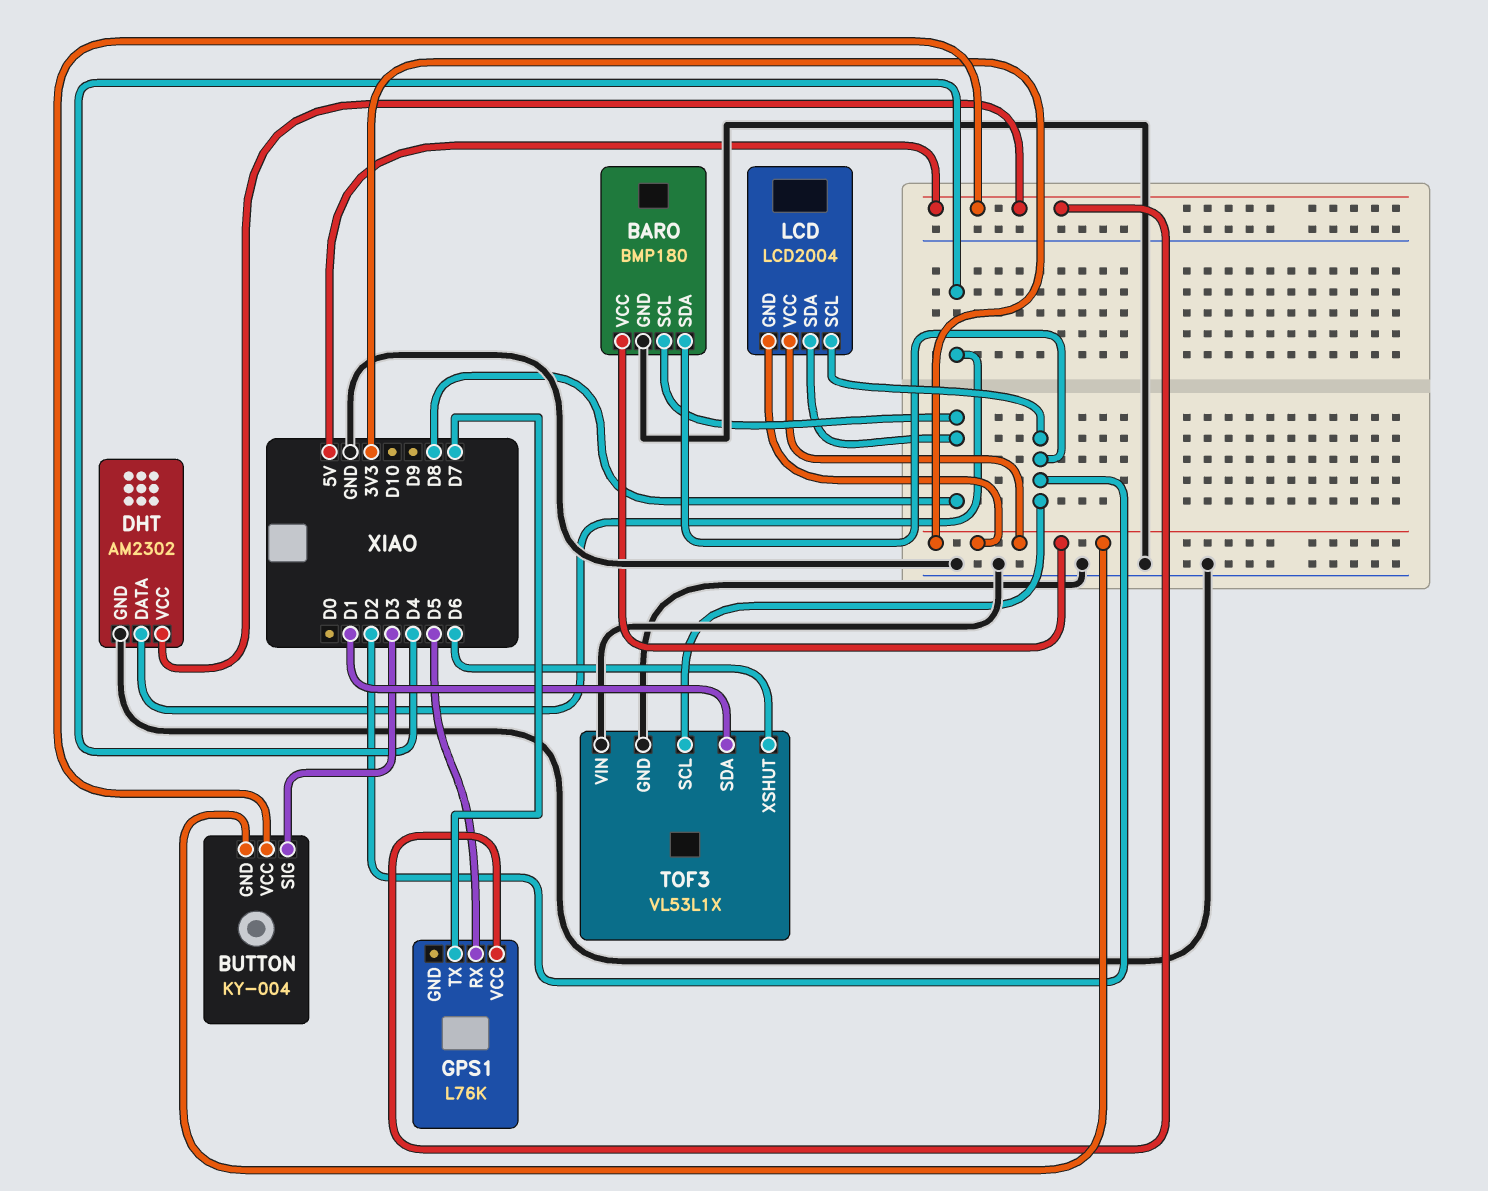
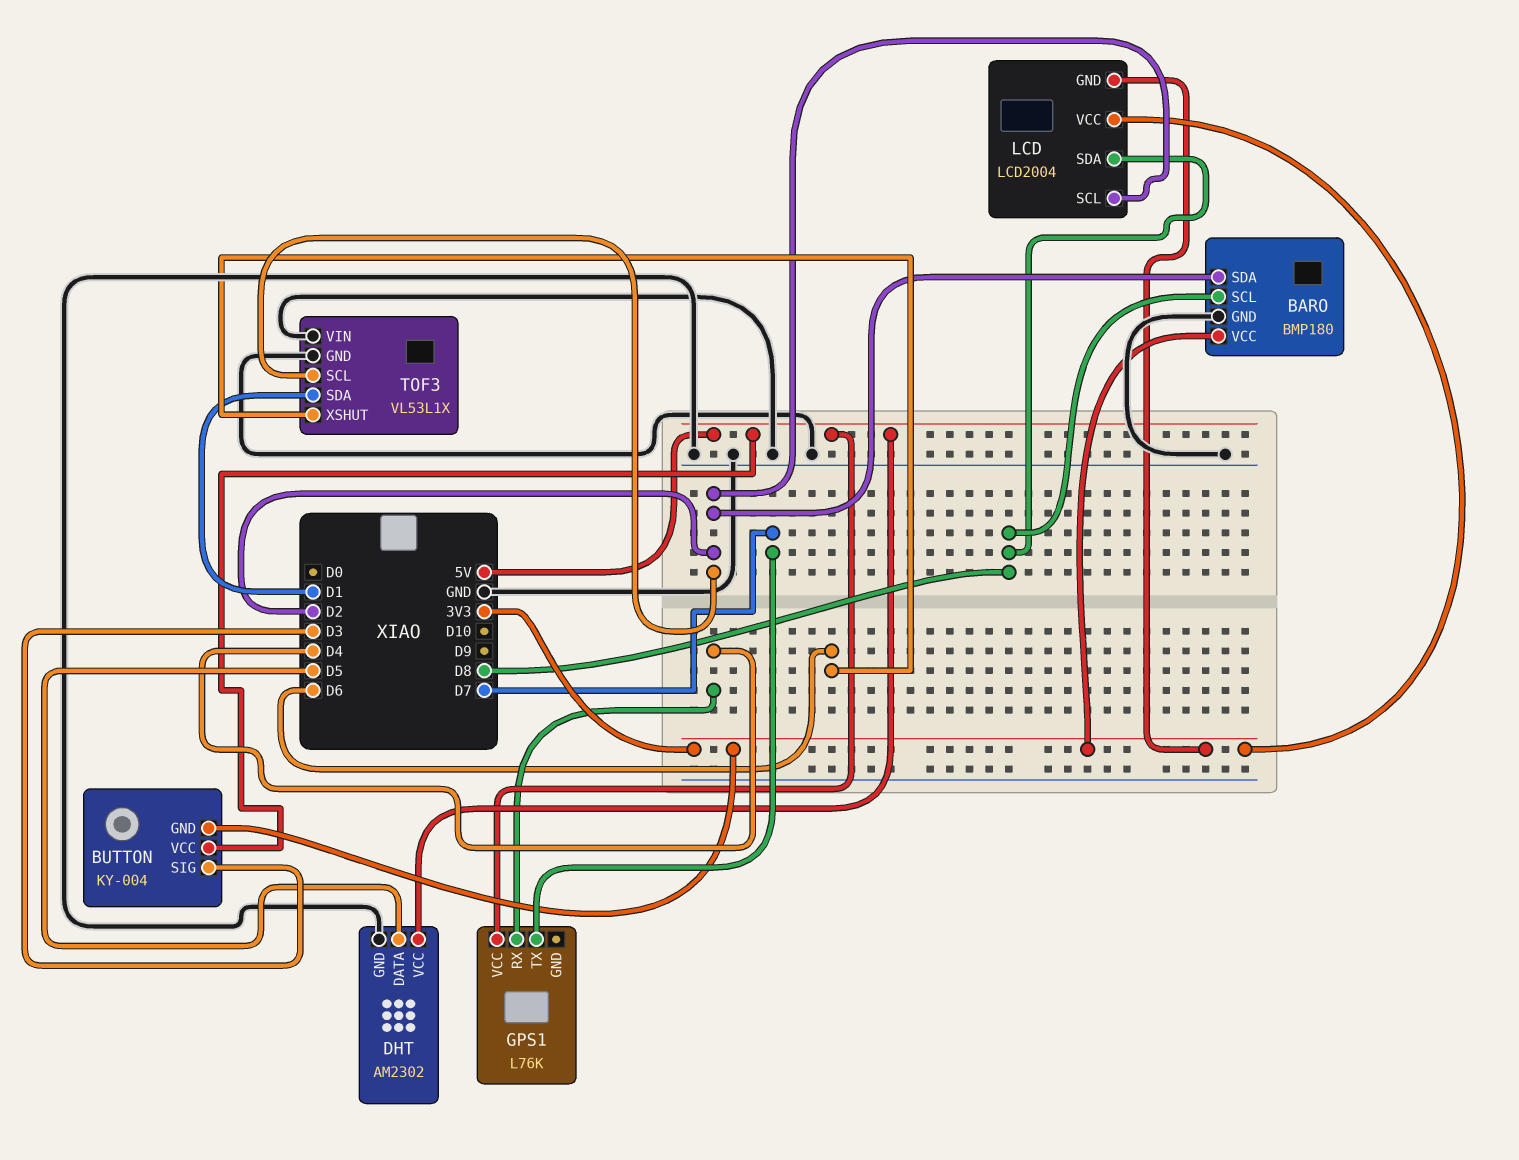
DHT pin DATA: D4 -> D5
GPS1 pin RX: D5 -> D4

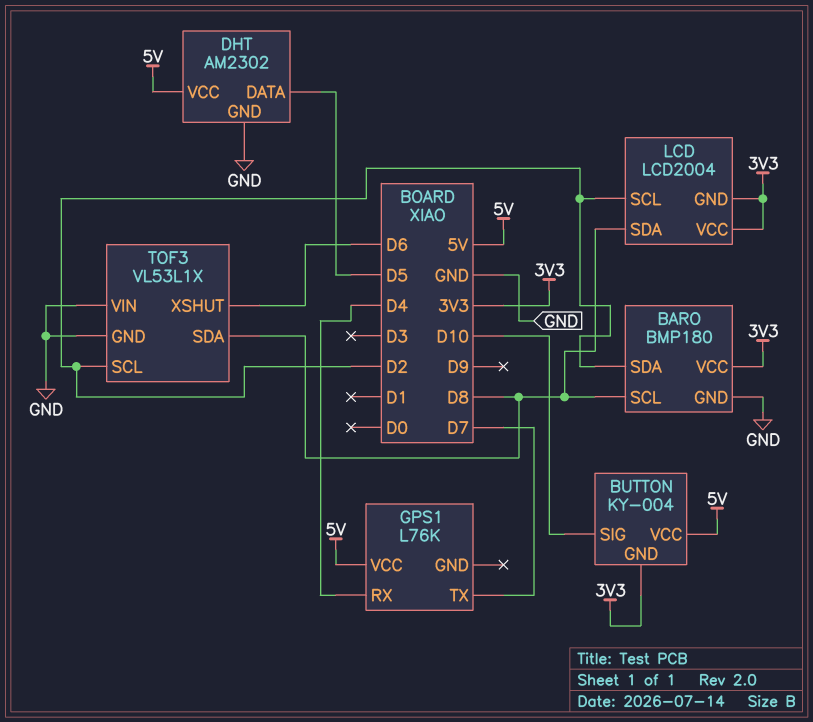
BUTTON pin SIG: D3 -> D10
TOF3 pin SDA: D1 -> D8

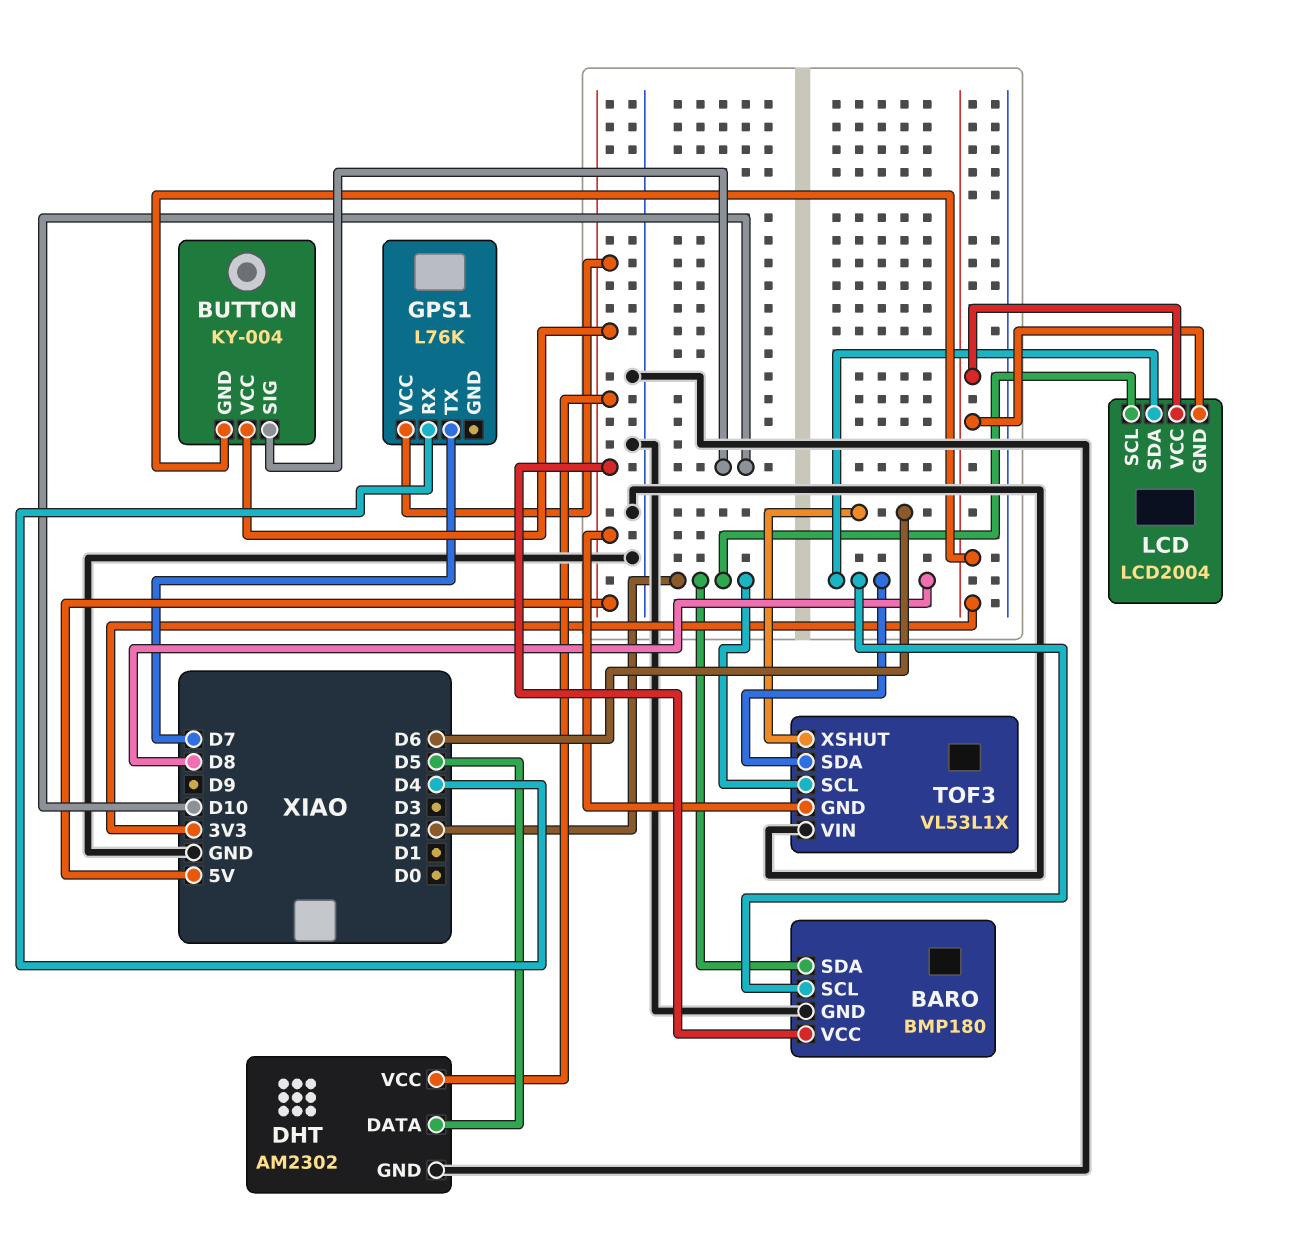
BARO pin VCC: 3V3 -> 5V
TOF3 pin GND: GND -> 5V

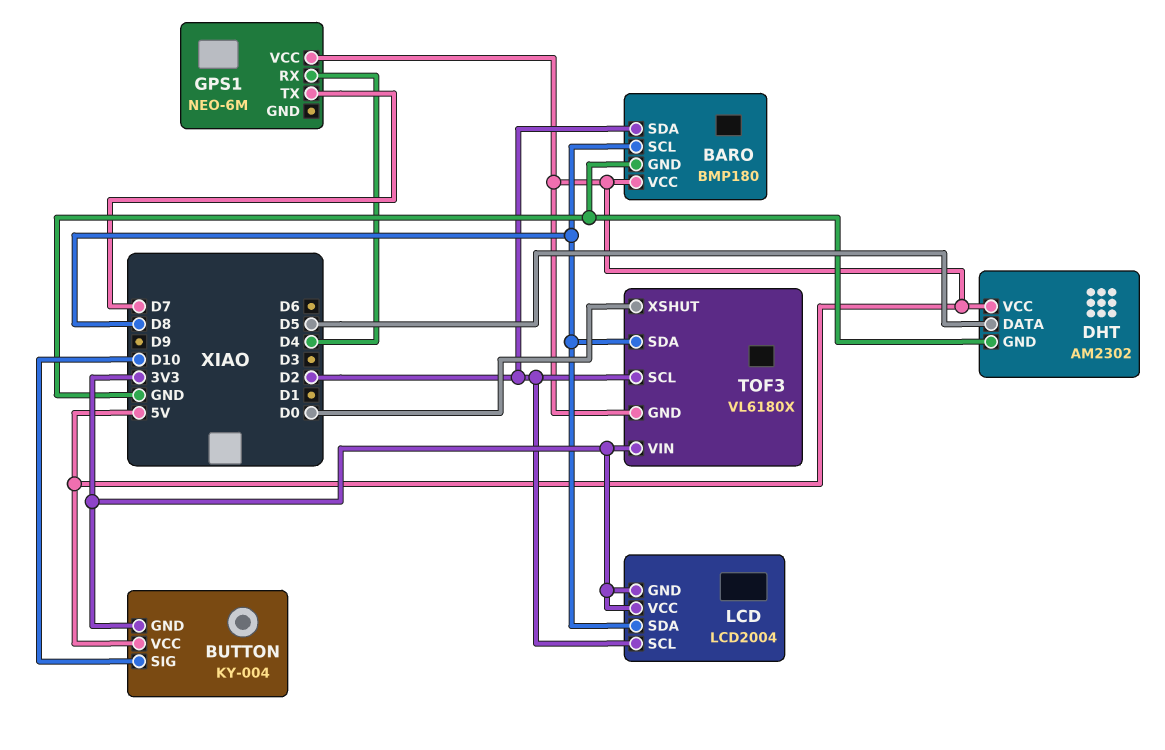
GPS1: L76K -> NEO-6M
TOF3: VL53L1X -> VL6180X
TOF3 pin VIN: GND -> 3V3
TOF3 pin XSHUT: D6 -> D0

